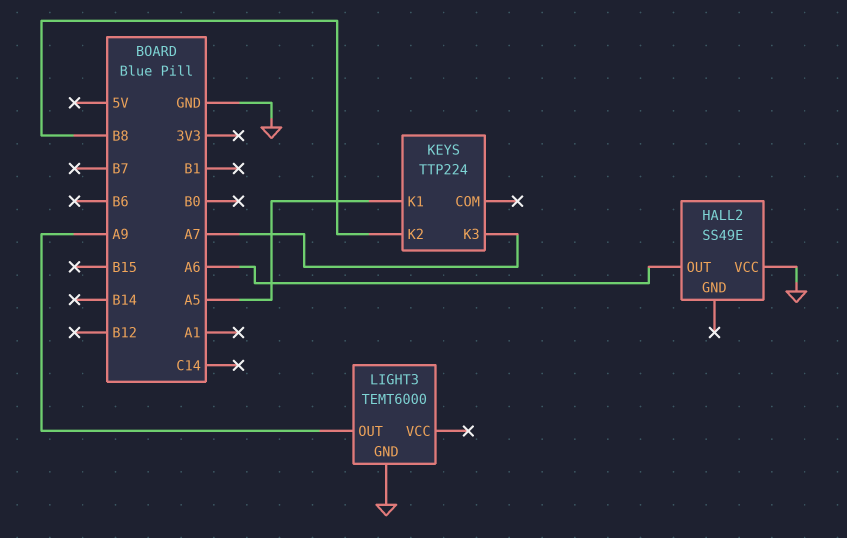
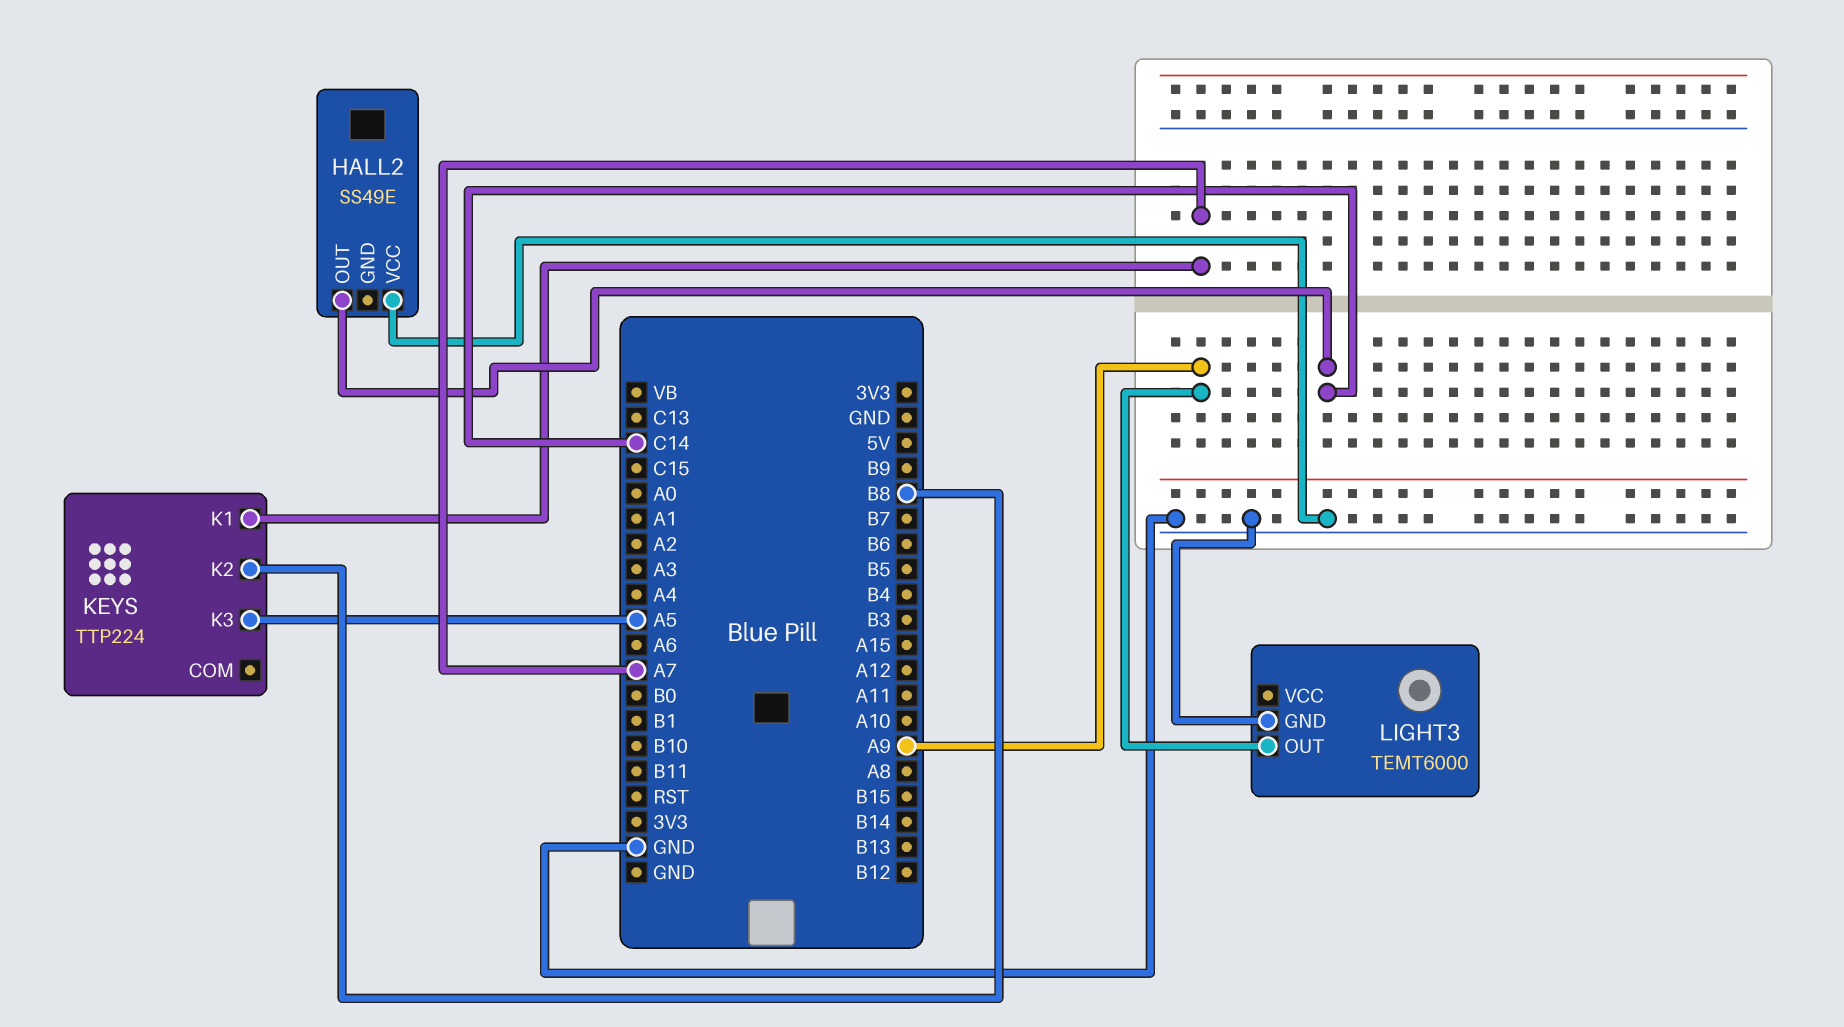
HALL2 pin OUT: A6 -> C14
KEYS pin K1: A5 -> A7
KEYS pin K3: A7 -> A5

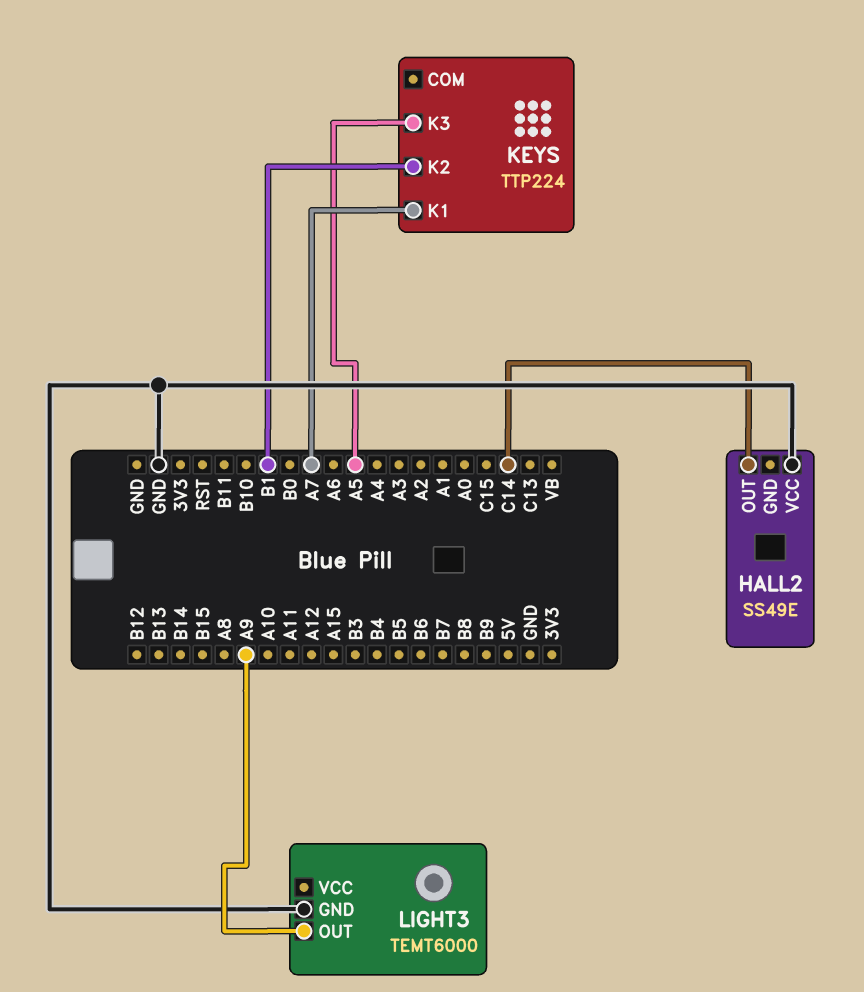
KEYS pin K2: B8 -> B1

